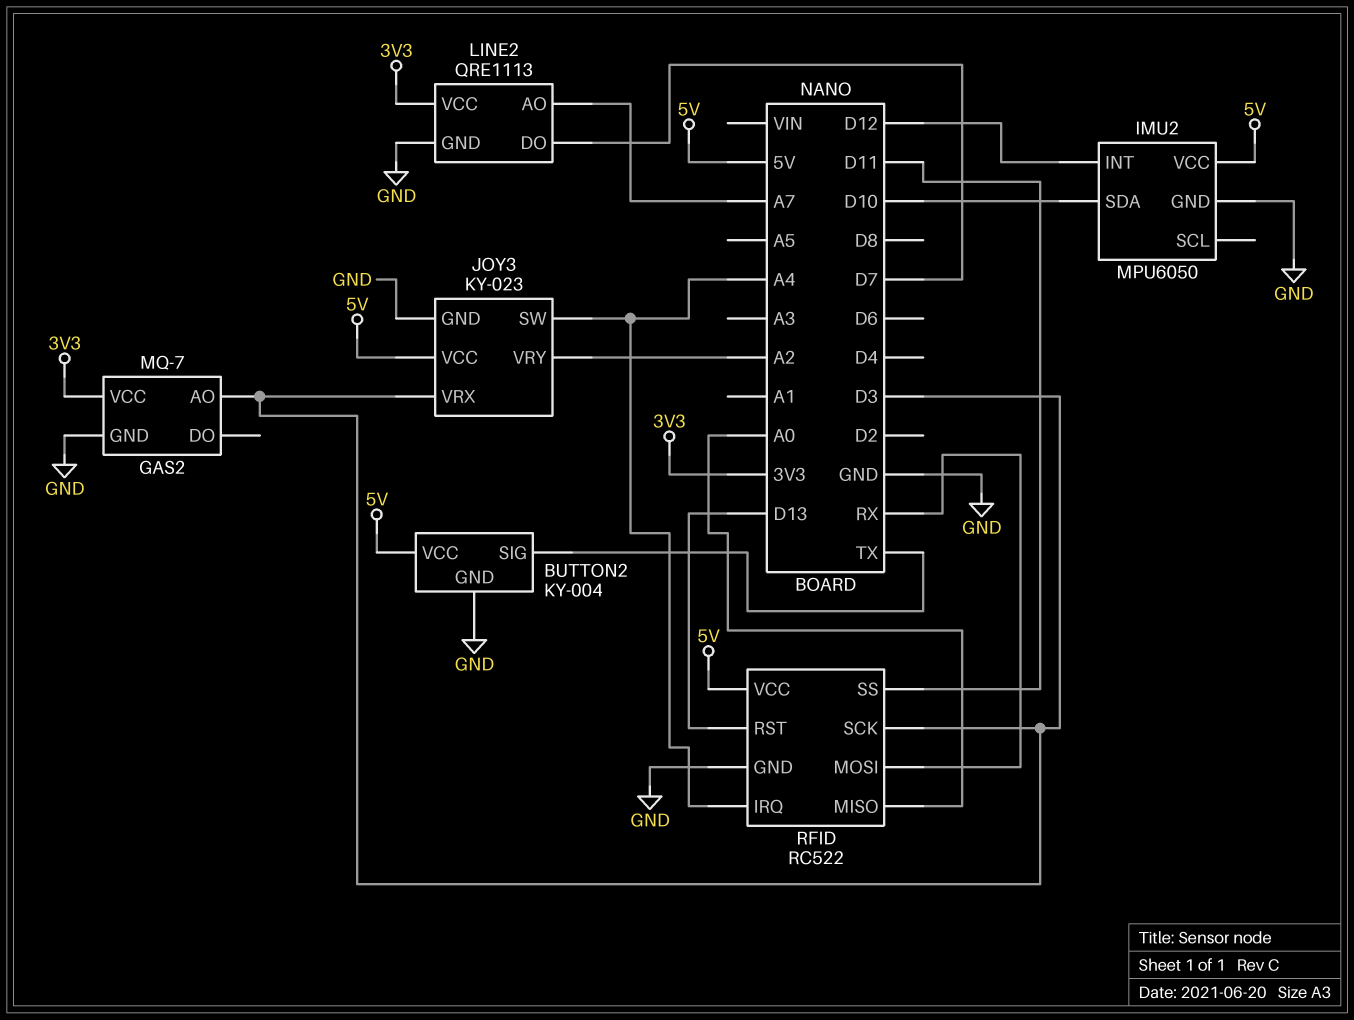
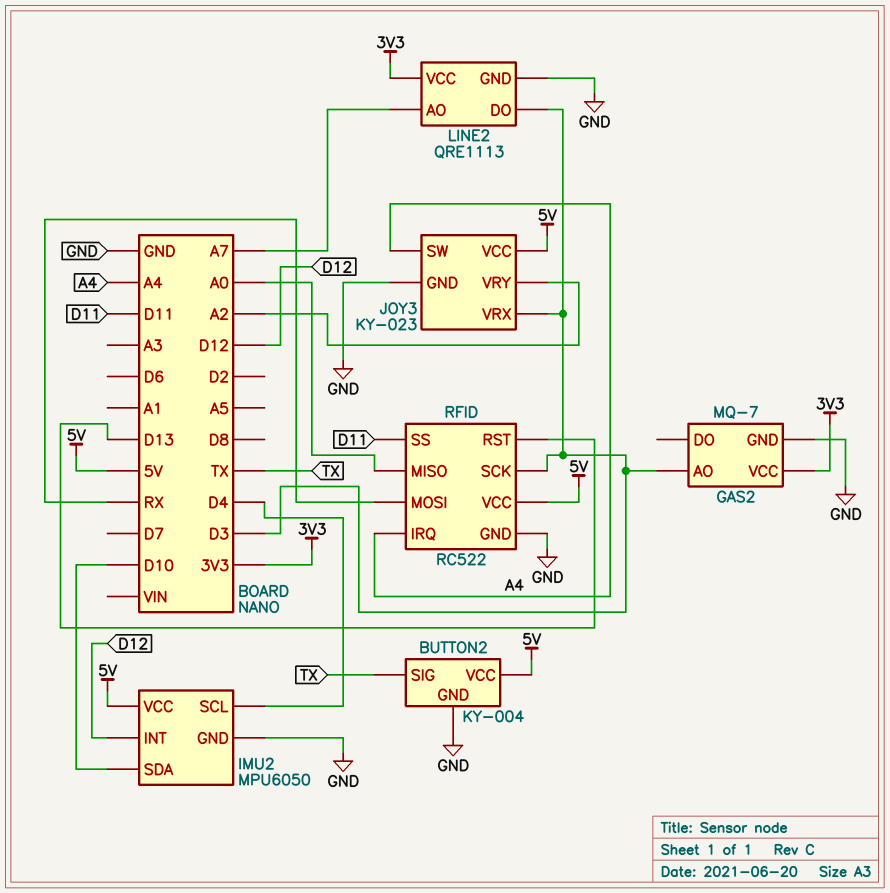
IMU2 pin SCL: none -> D4
LINE2 pin DO: D7 -> D3

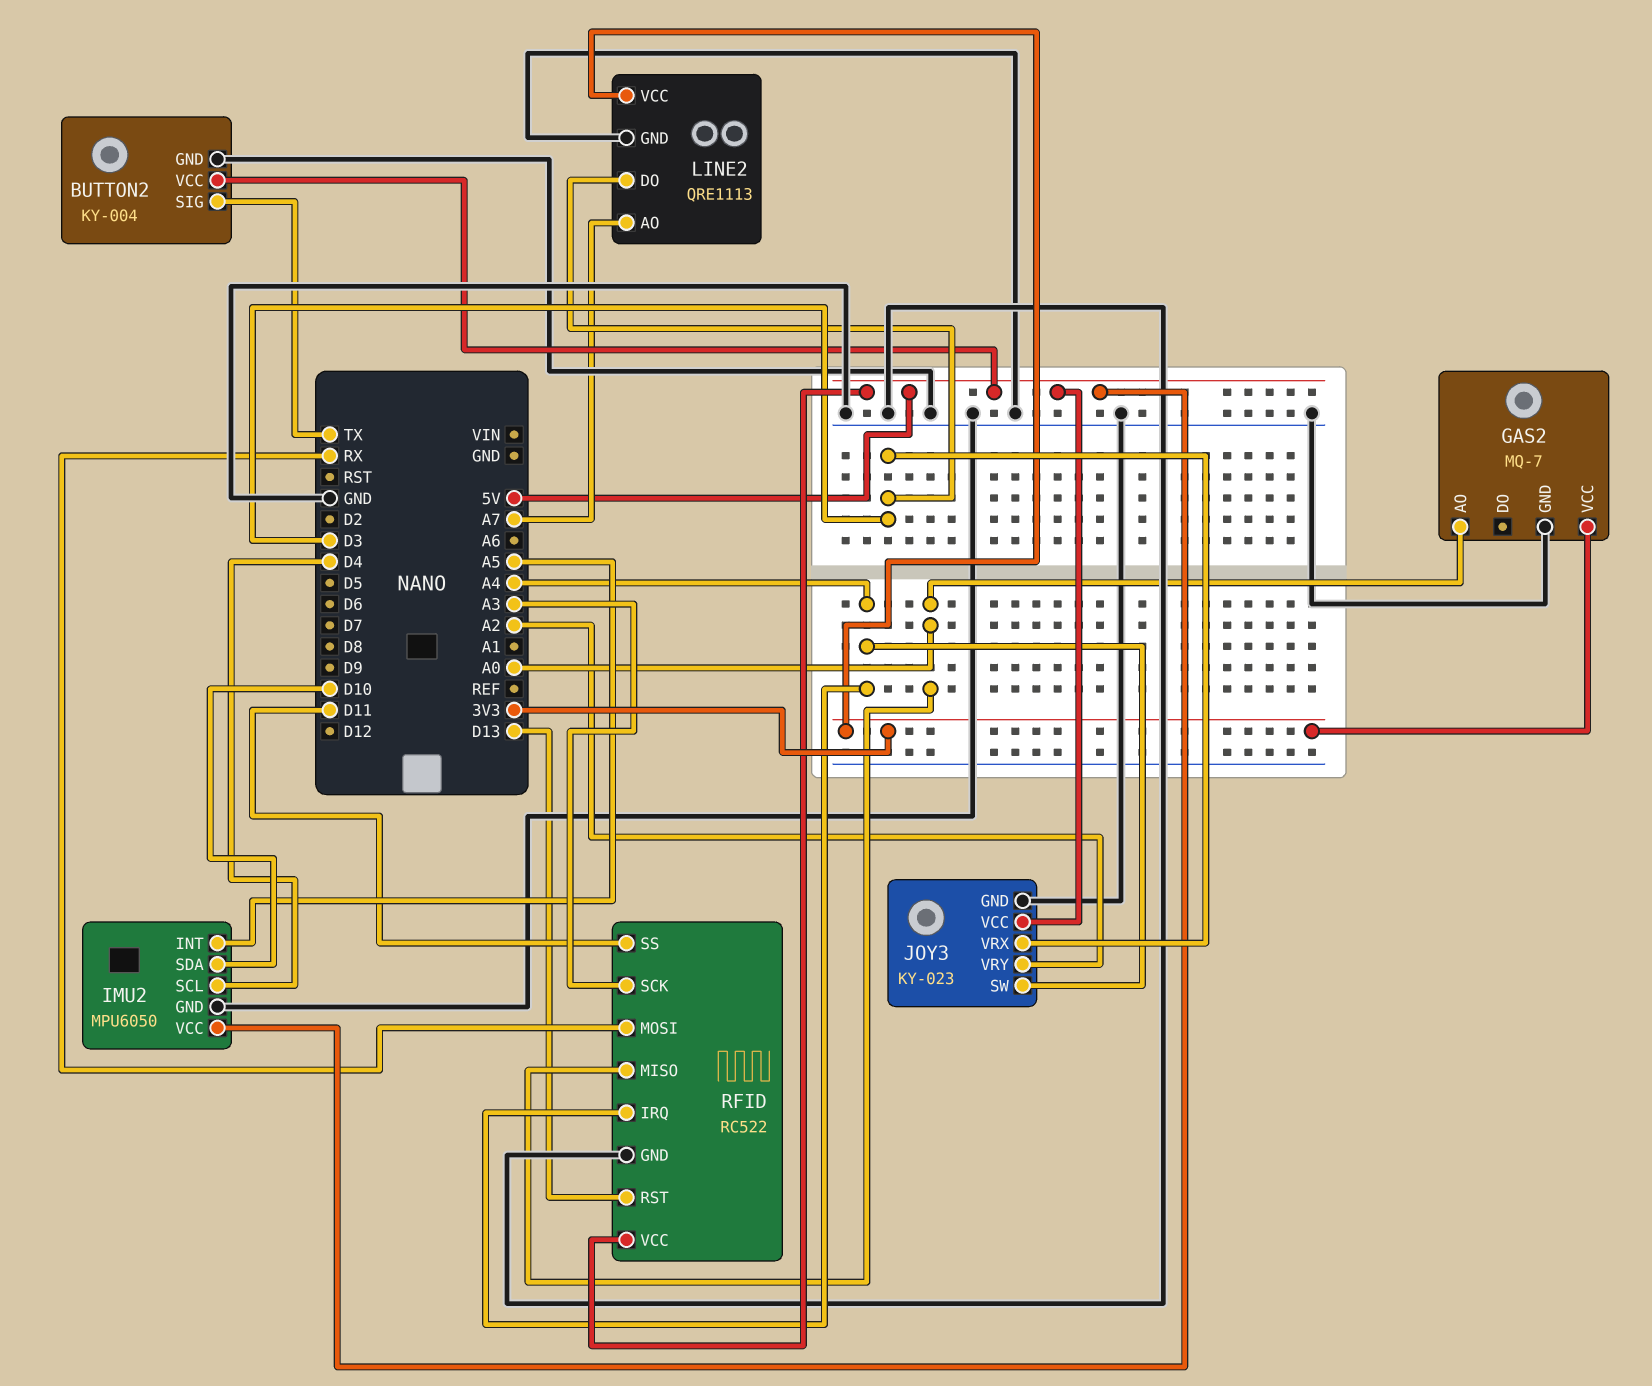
GAS2 pin AO: D3 -> A0
IMU2 pin INT: D12 -> A5
RFID pin SCK: D3 -> A3

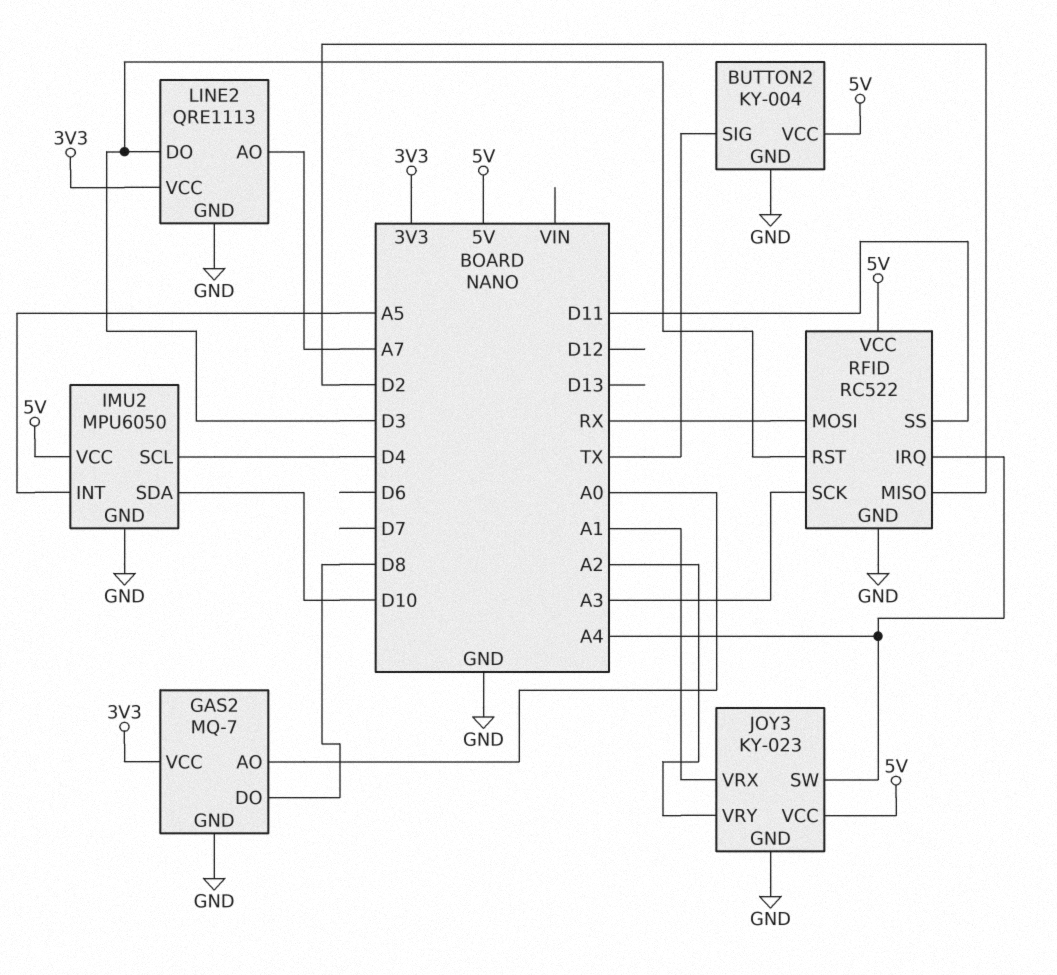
GAS2 pin DO: none -> D8
JOY3 pin VRX: D3 -> A1
RFID pin MISO: A0 -> D2
RFID pin RST: D13 -> D3

